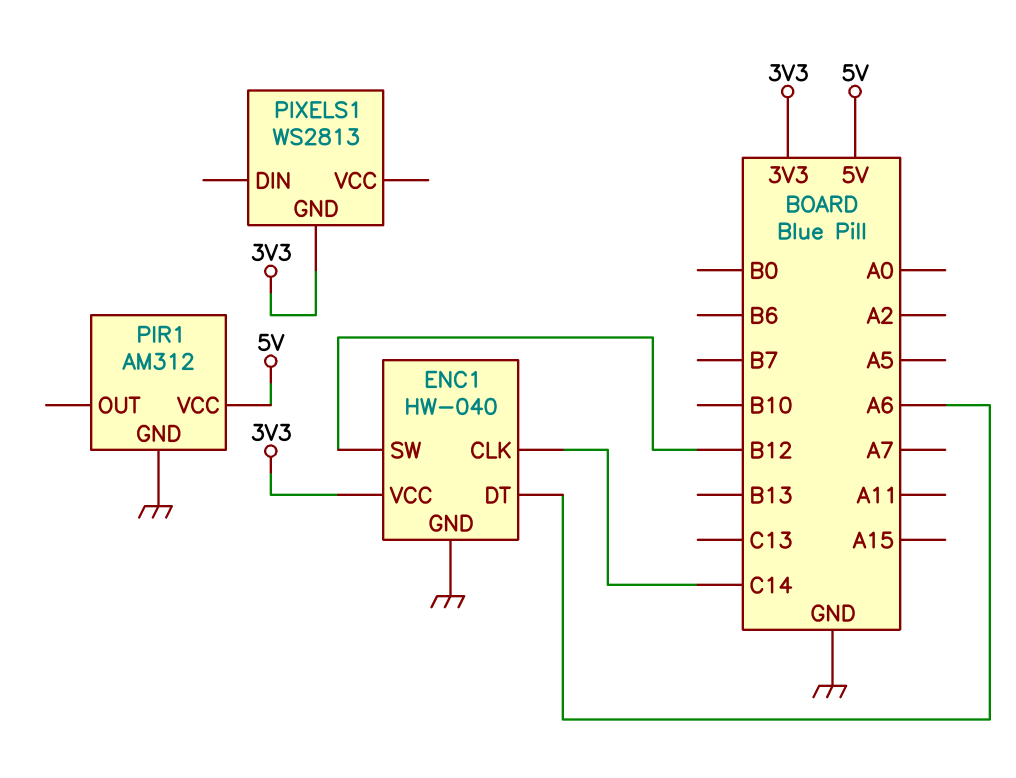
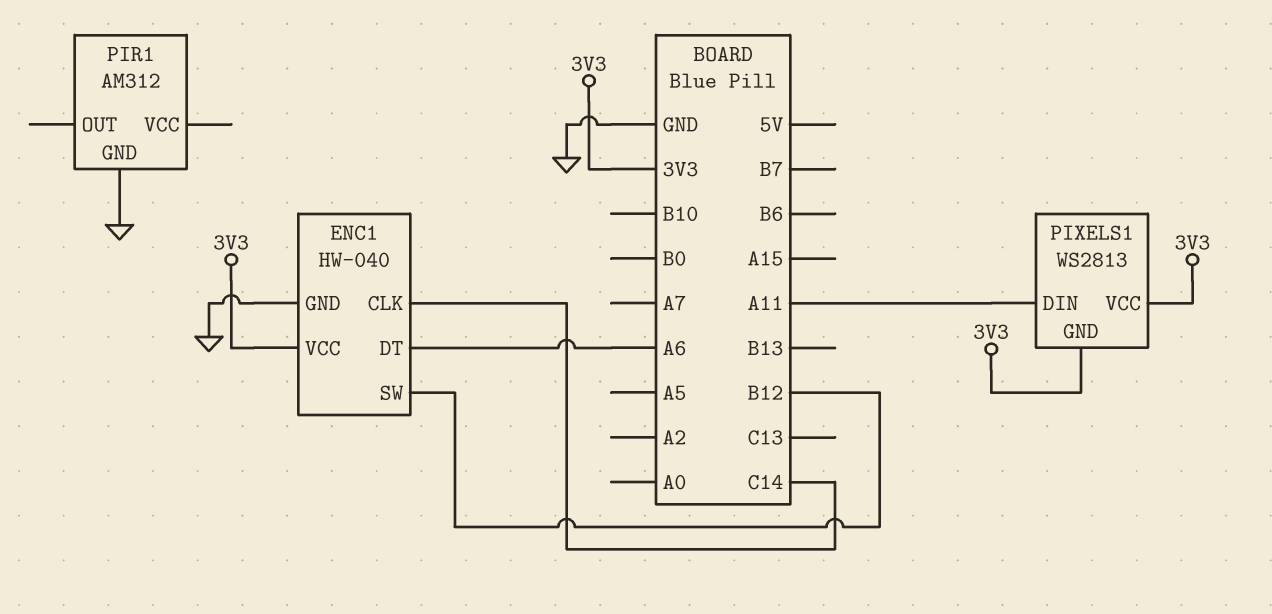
PIR1 pin VCC: 5V -> none
PIXELS1 pin DIN: none -> A11
PIXELS1 pin VCC: none -> 3V3

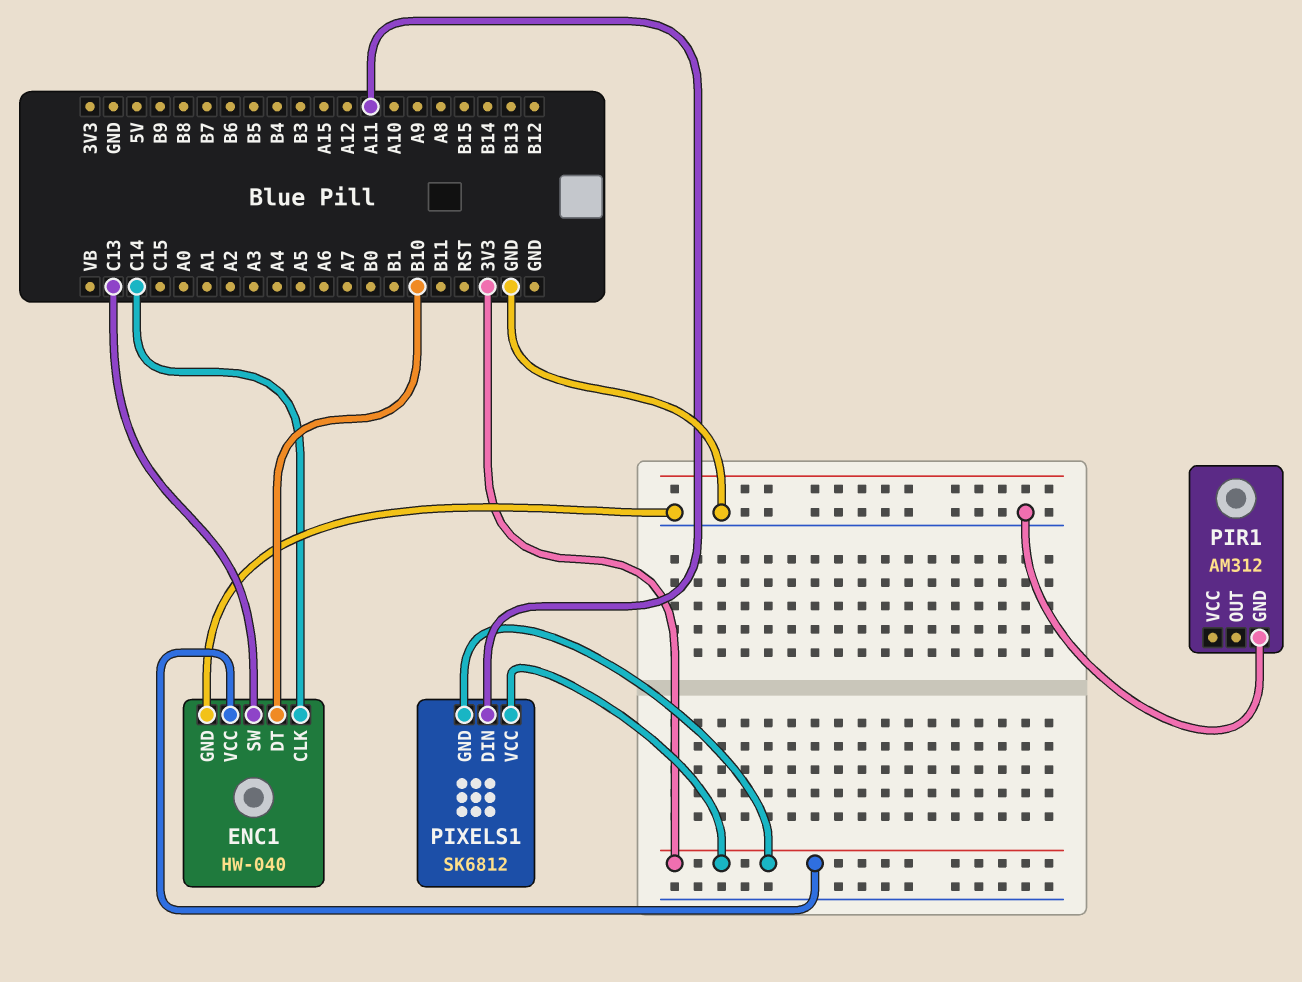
ENC1 pin DT: A6 -> B10
ENC1 pin SW: B12 -> C13
PIXELS1: WS2813 -> SK6812

